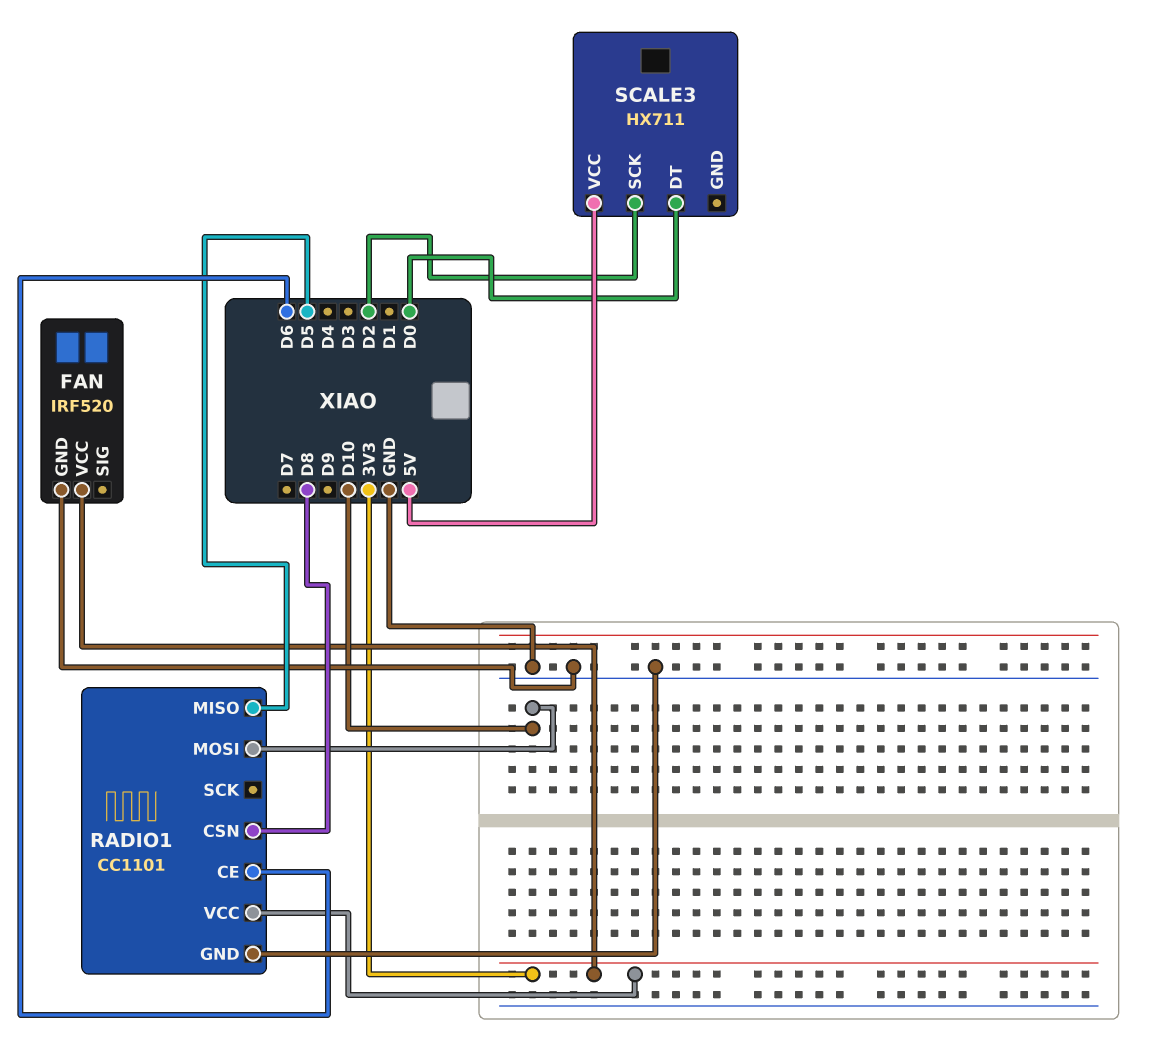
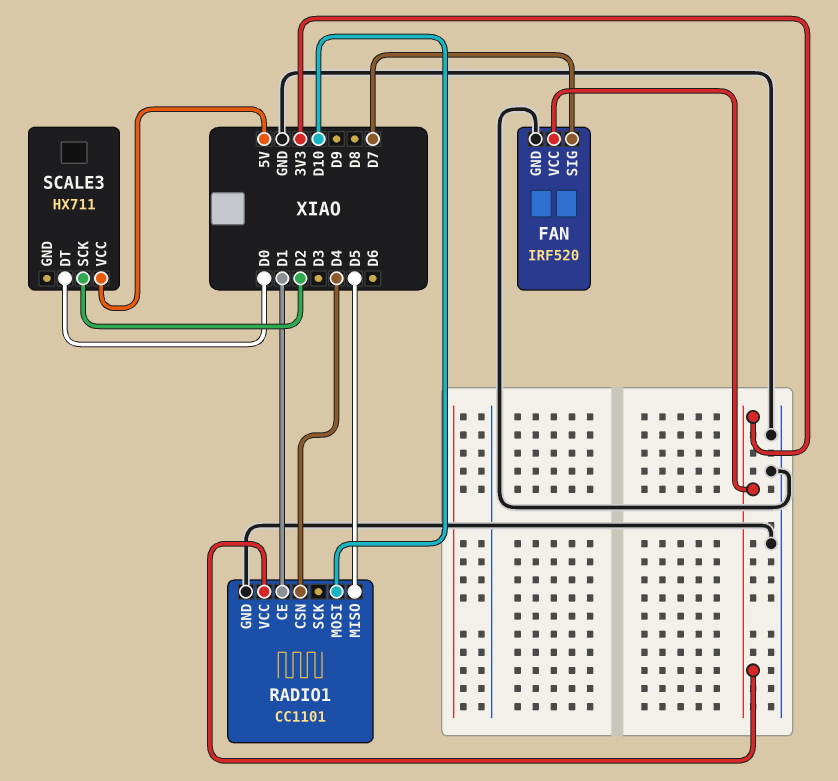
FAN pin SIG: none -> D7
RADIO1 pin CE: D6 -> D1
RADIO1 pin CSN: D8 -> D4

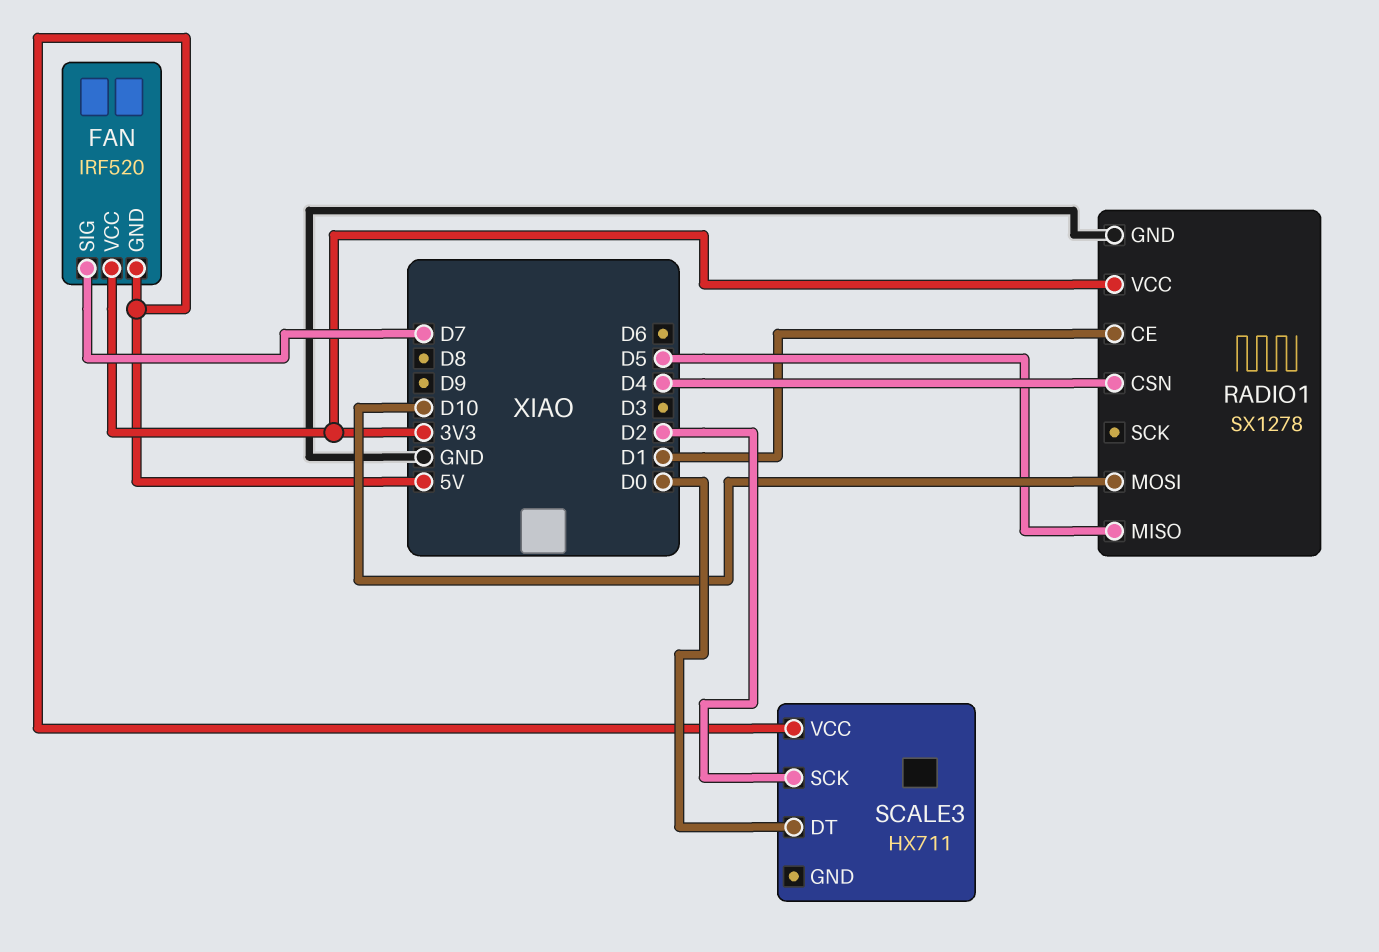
FAN pin GND: GND -> 5V
RADIO1: CC1101 -> SX1278

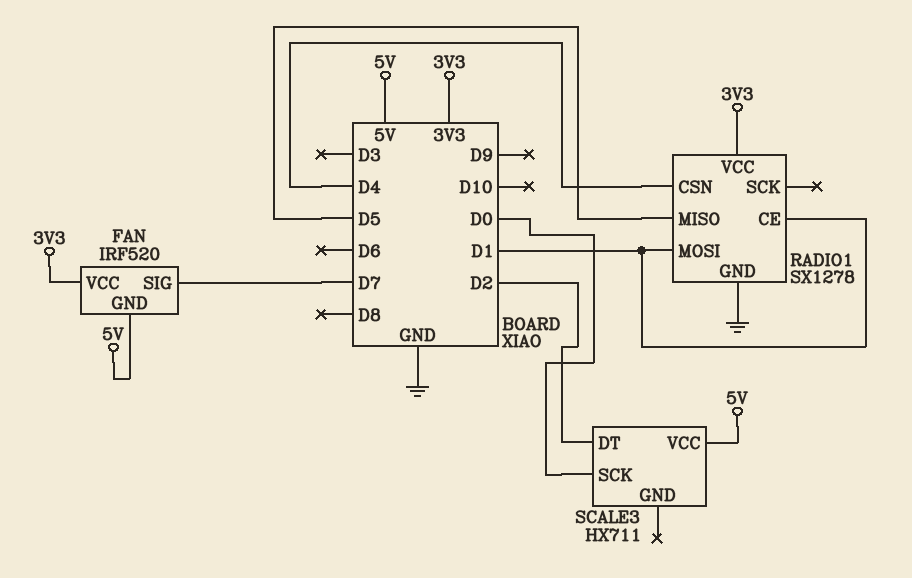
RADIO1 pin MOSI: D10 -> D1
SCALE3 pin DT: D0 -> D2
SCALE3 pin SCK: D2 -> D0

